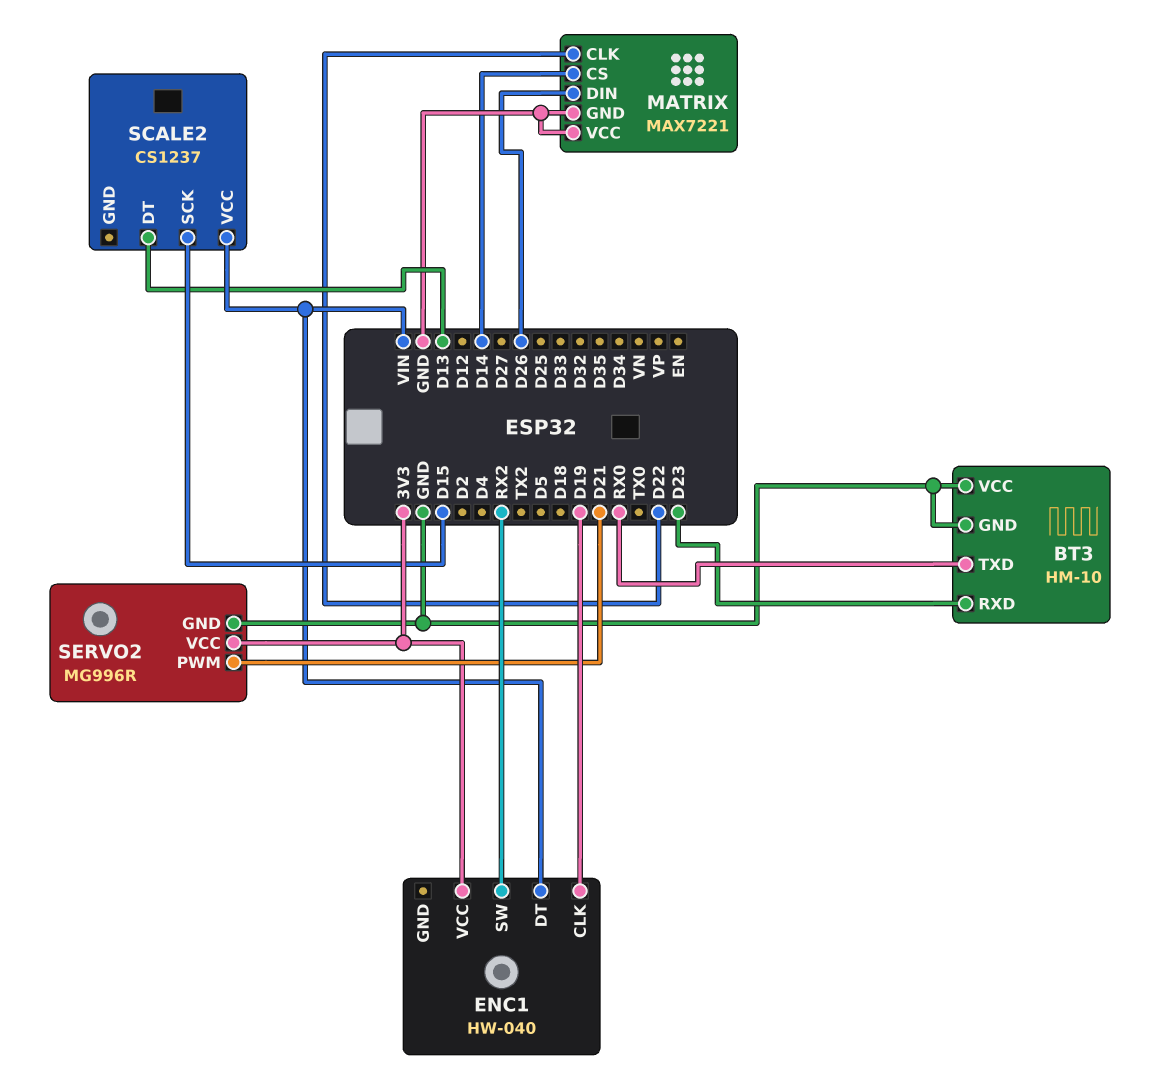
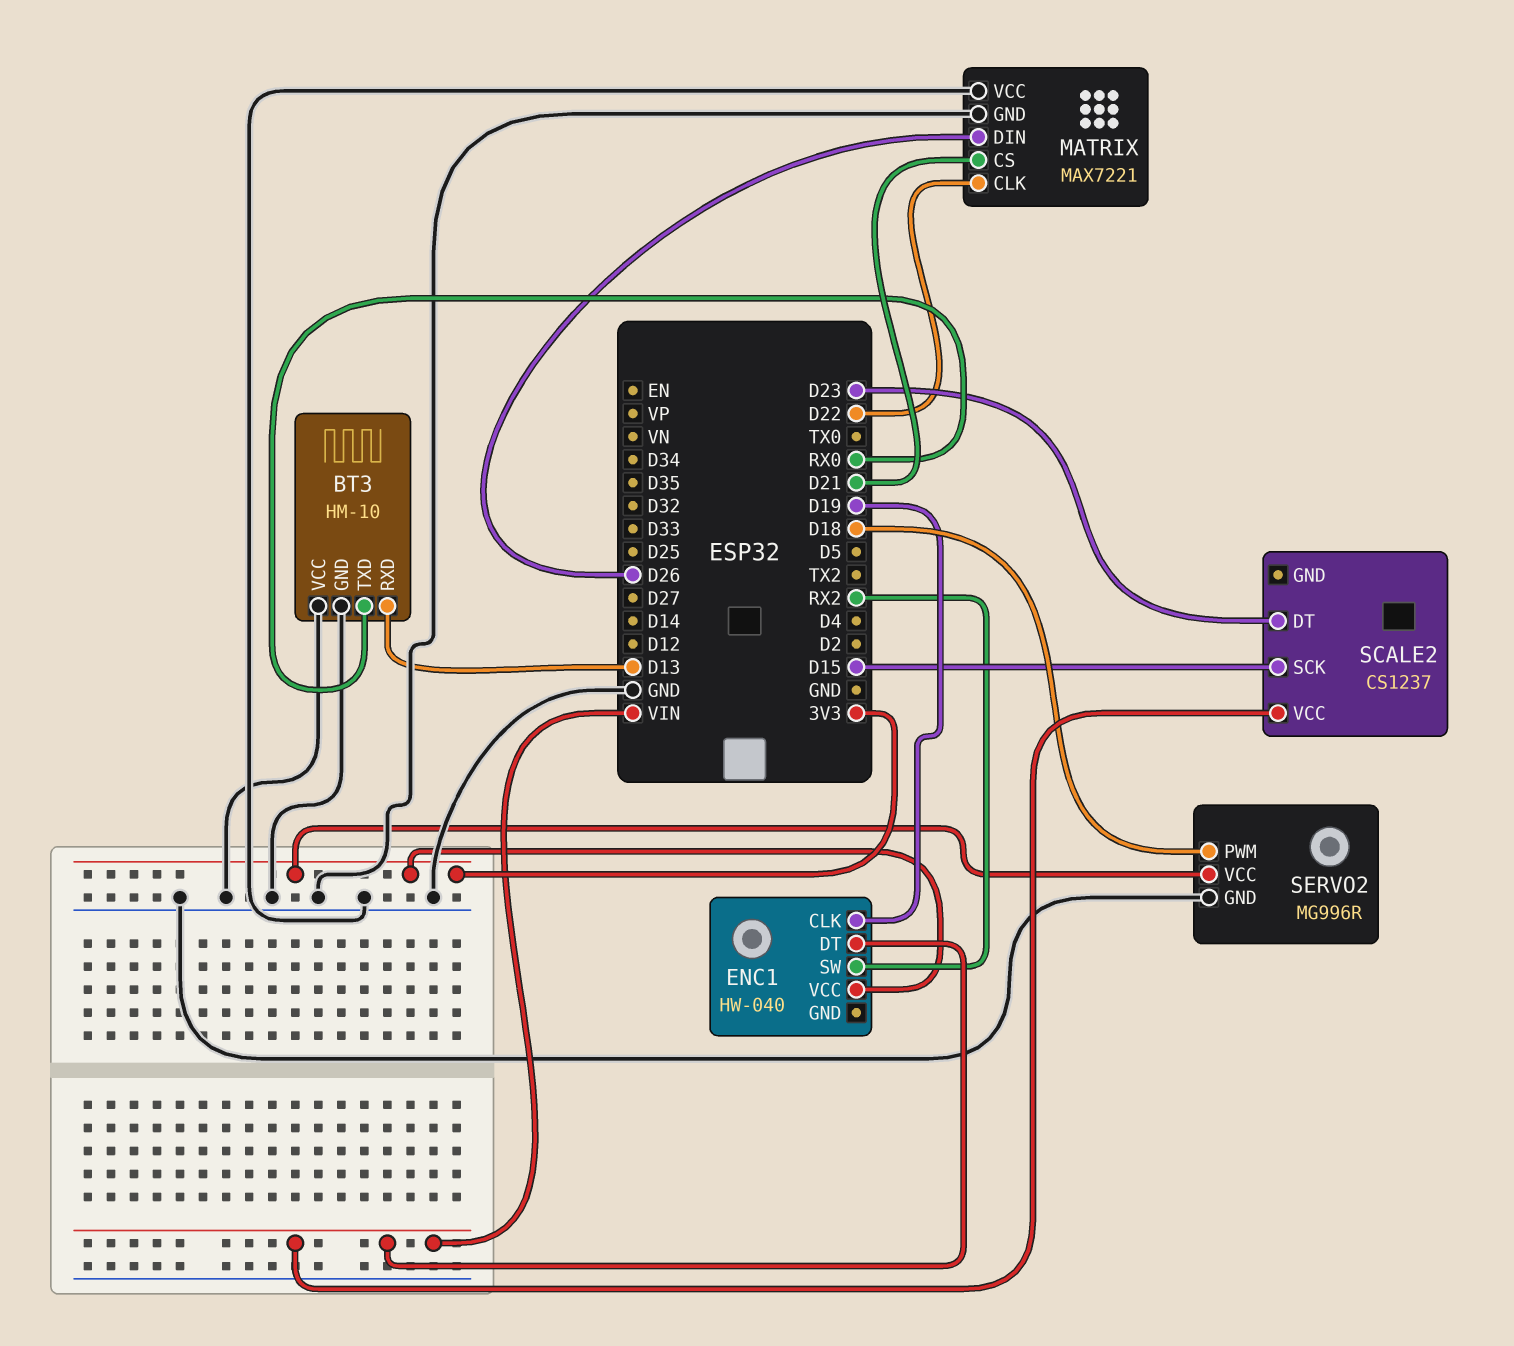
BT3 pin RXD: D23 -> D13
MATRIX pin CS: D14 -> D21
SCALE2 pin DT: D13 -> D23
SERVO2 pin PWM: D21 -> D18

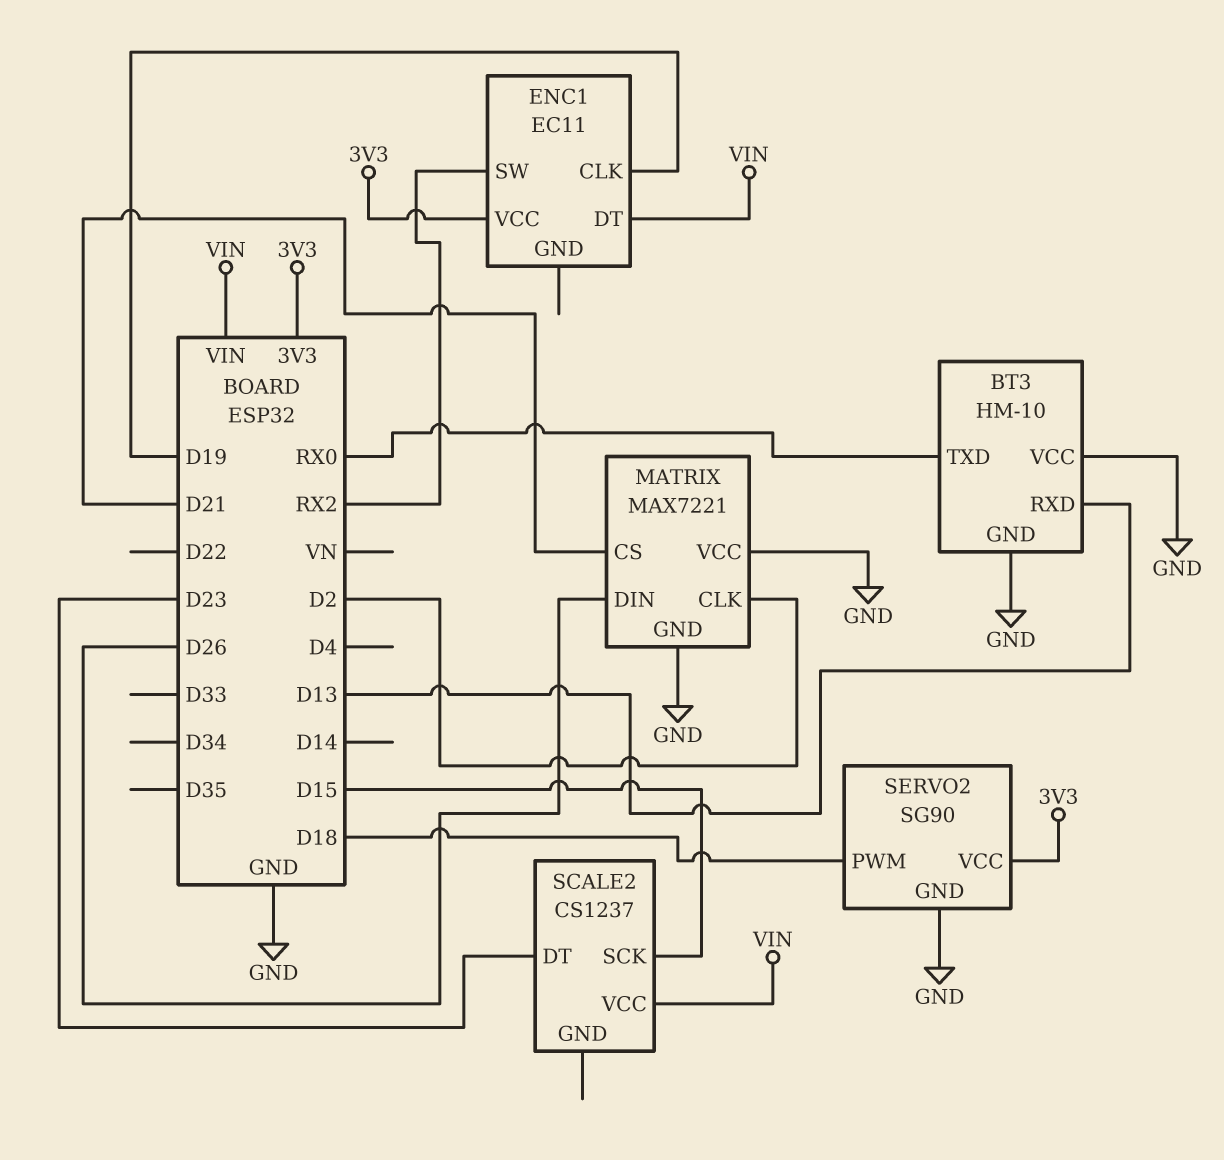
ENC1: HW-040 -> EC11
MATRIX pin CLK: D22 -> D2
SERVO2: MG996R -> SG90

